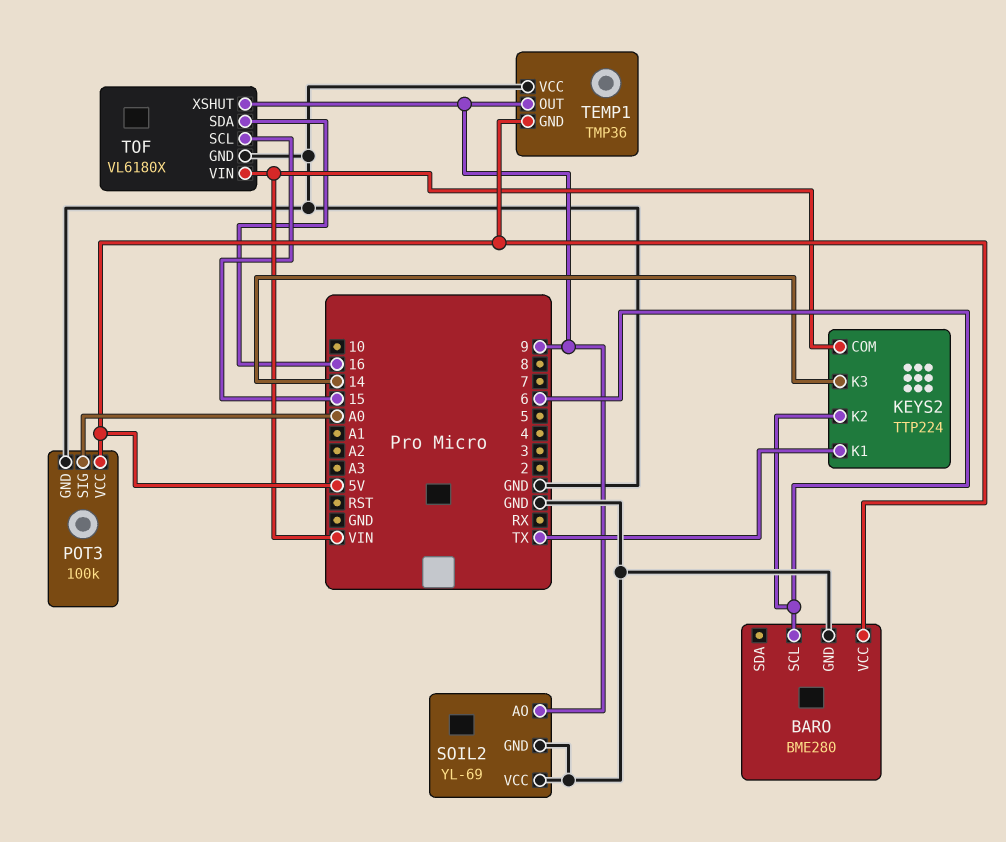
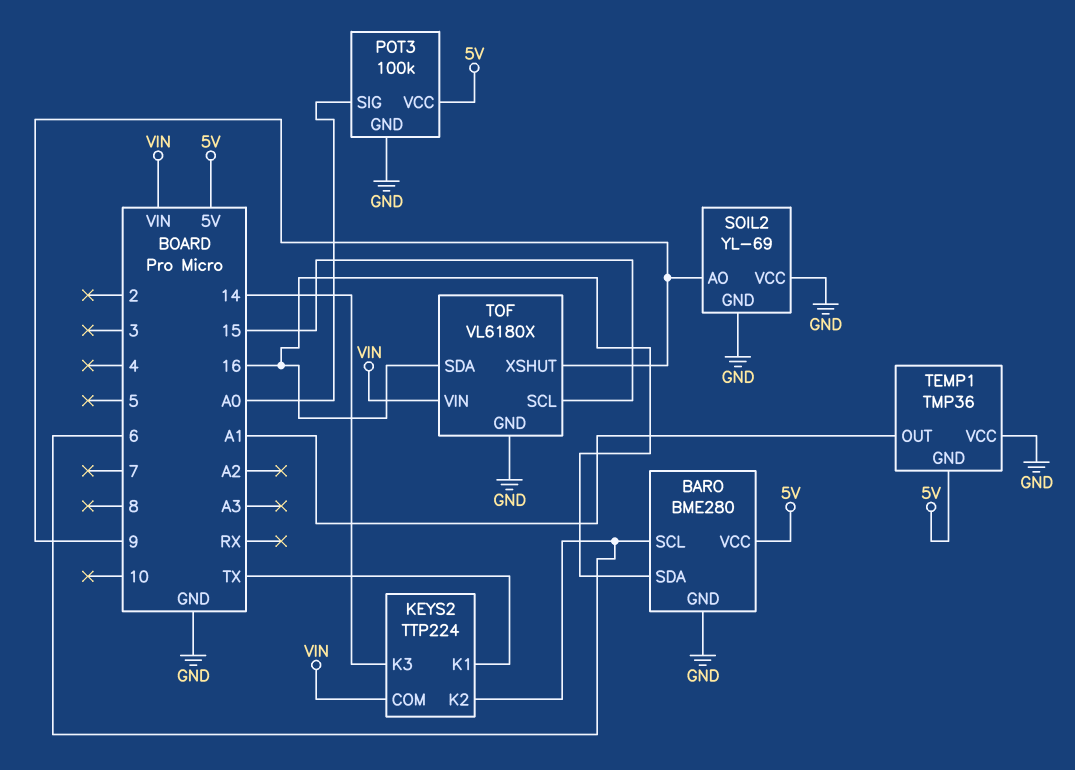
BARO pin SDA: none -> 16
TEMP1 pin OUT: 9 -> A1

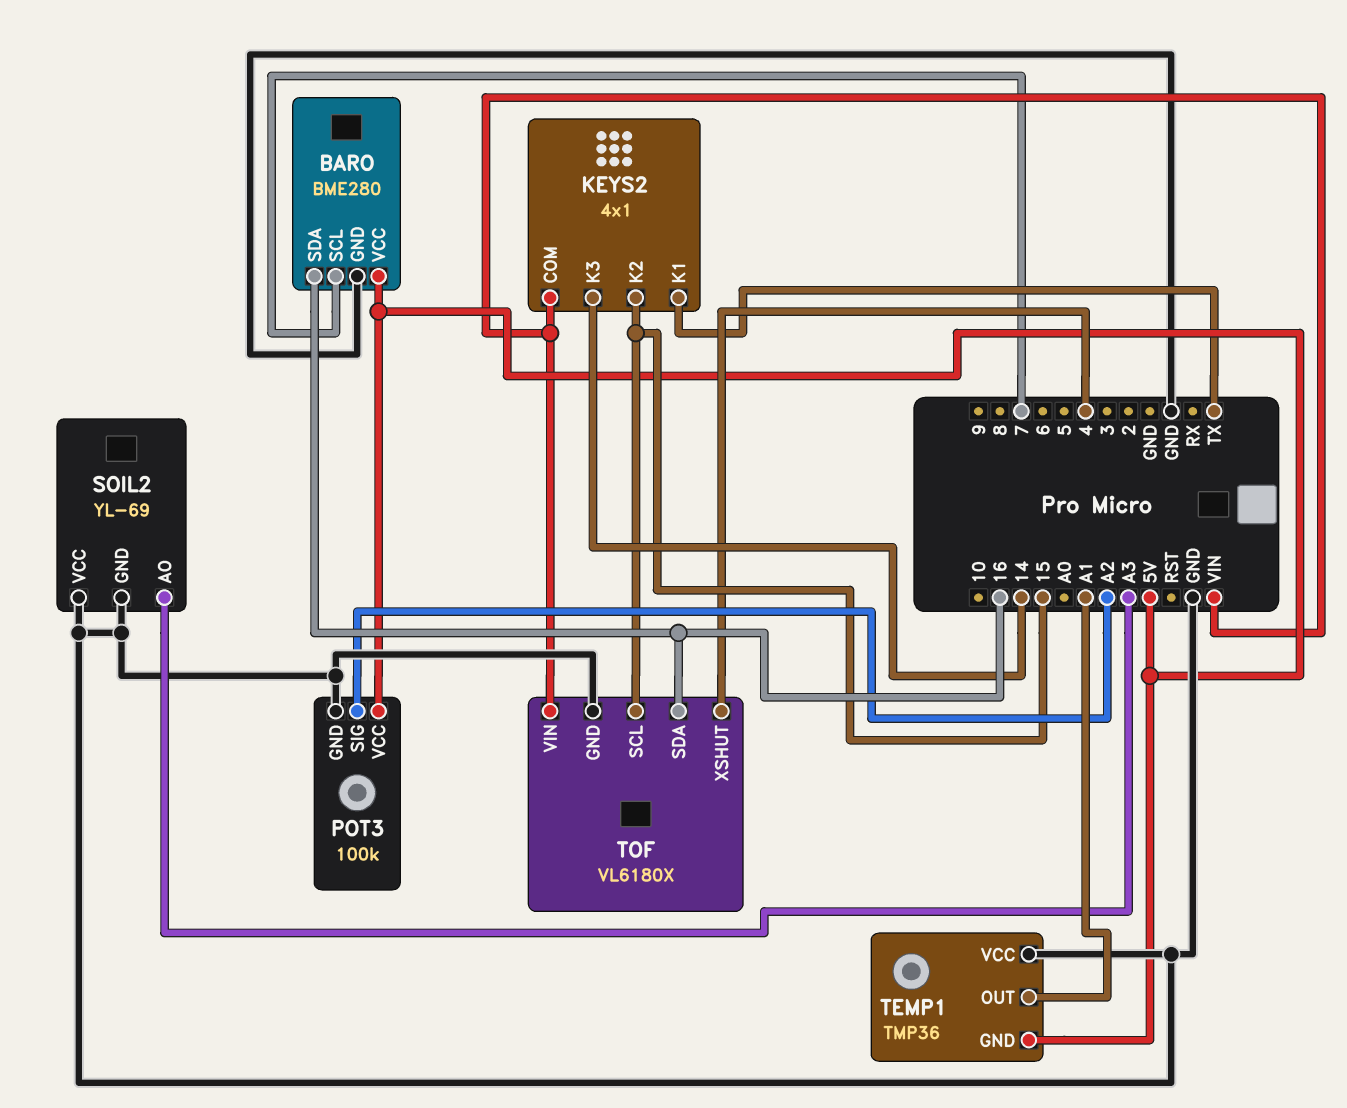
BARO pin SCL: 6 -> 7
KEYS2: TTP224 -> 4x1
KEYS2 pin K2: 6 -> 15
POT3 pin SIG: A0 -> A2
SOIL2 pin AO: 9 -> A3
TOF pin XSHUT: 9 -> 4

